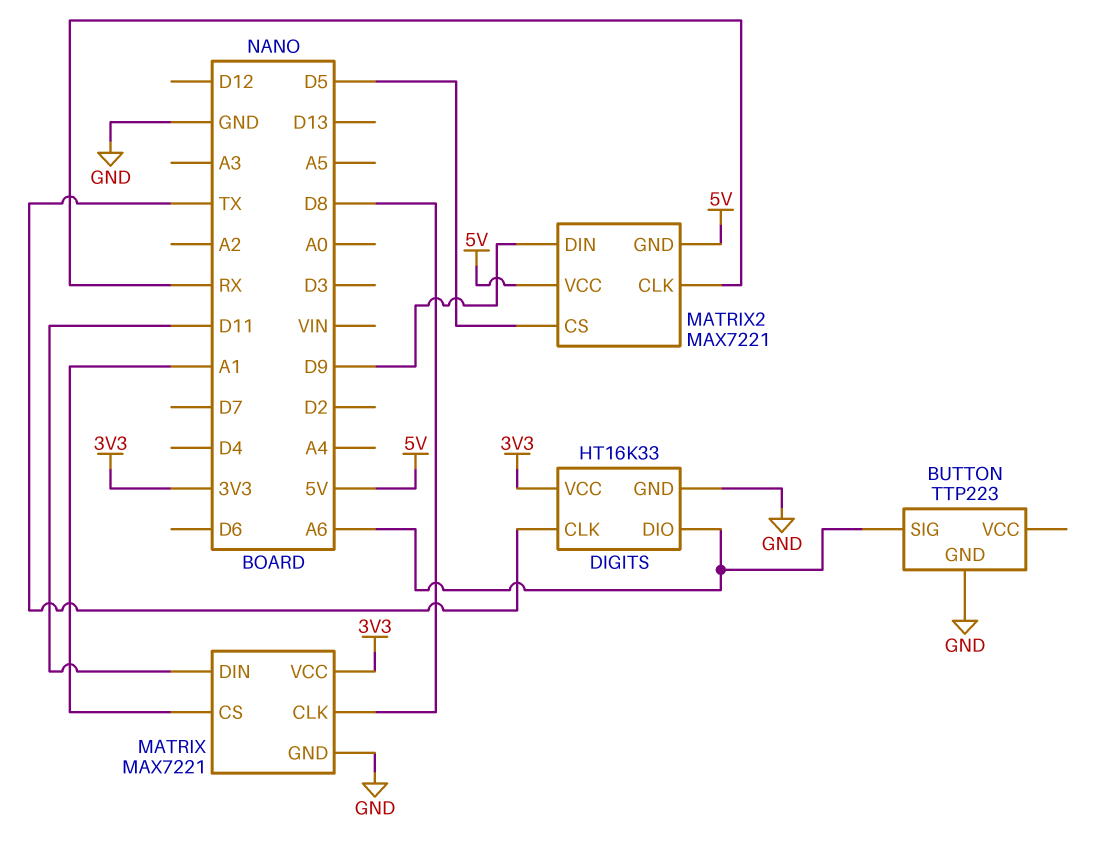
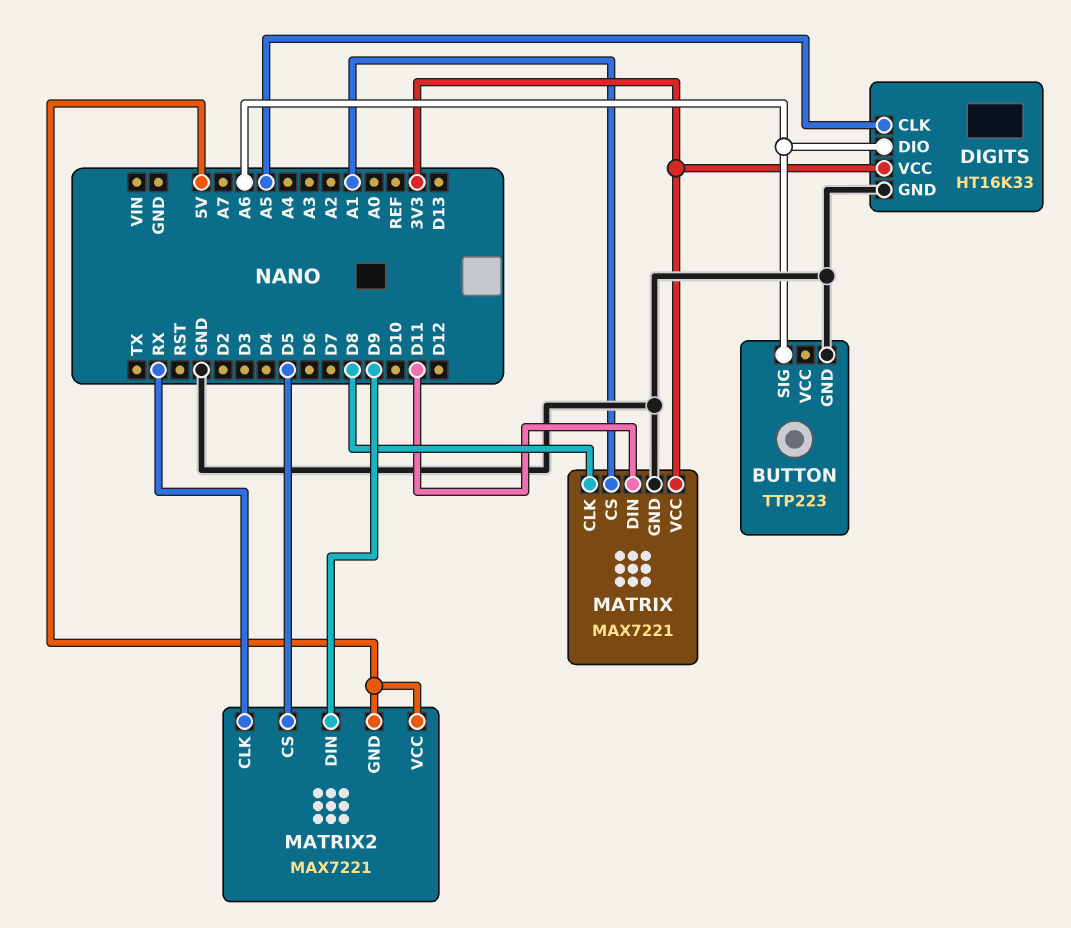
DIGITS pin CLK: TX -> A5

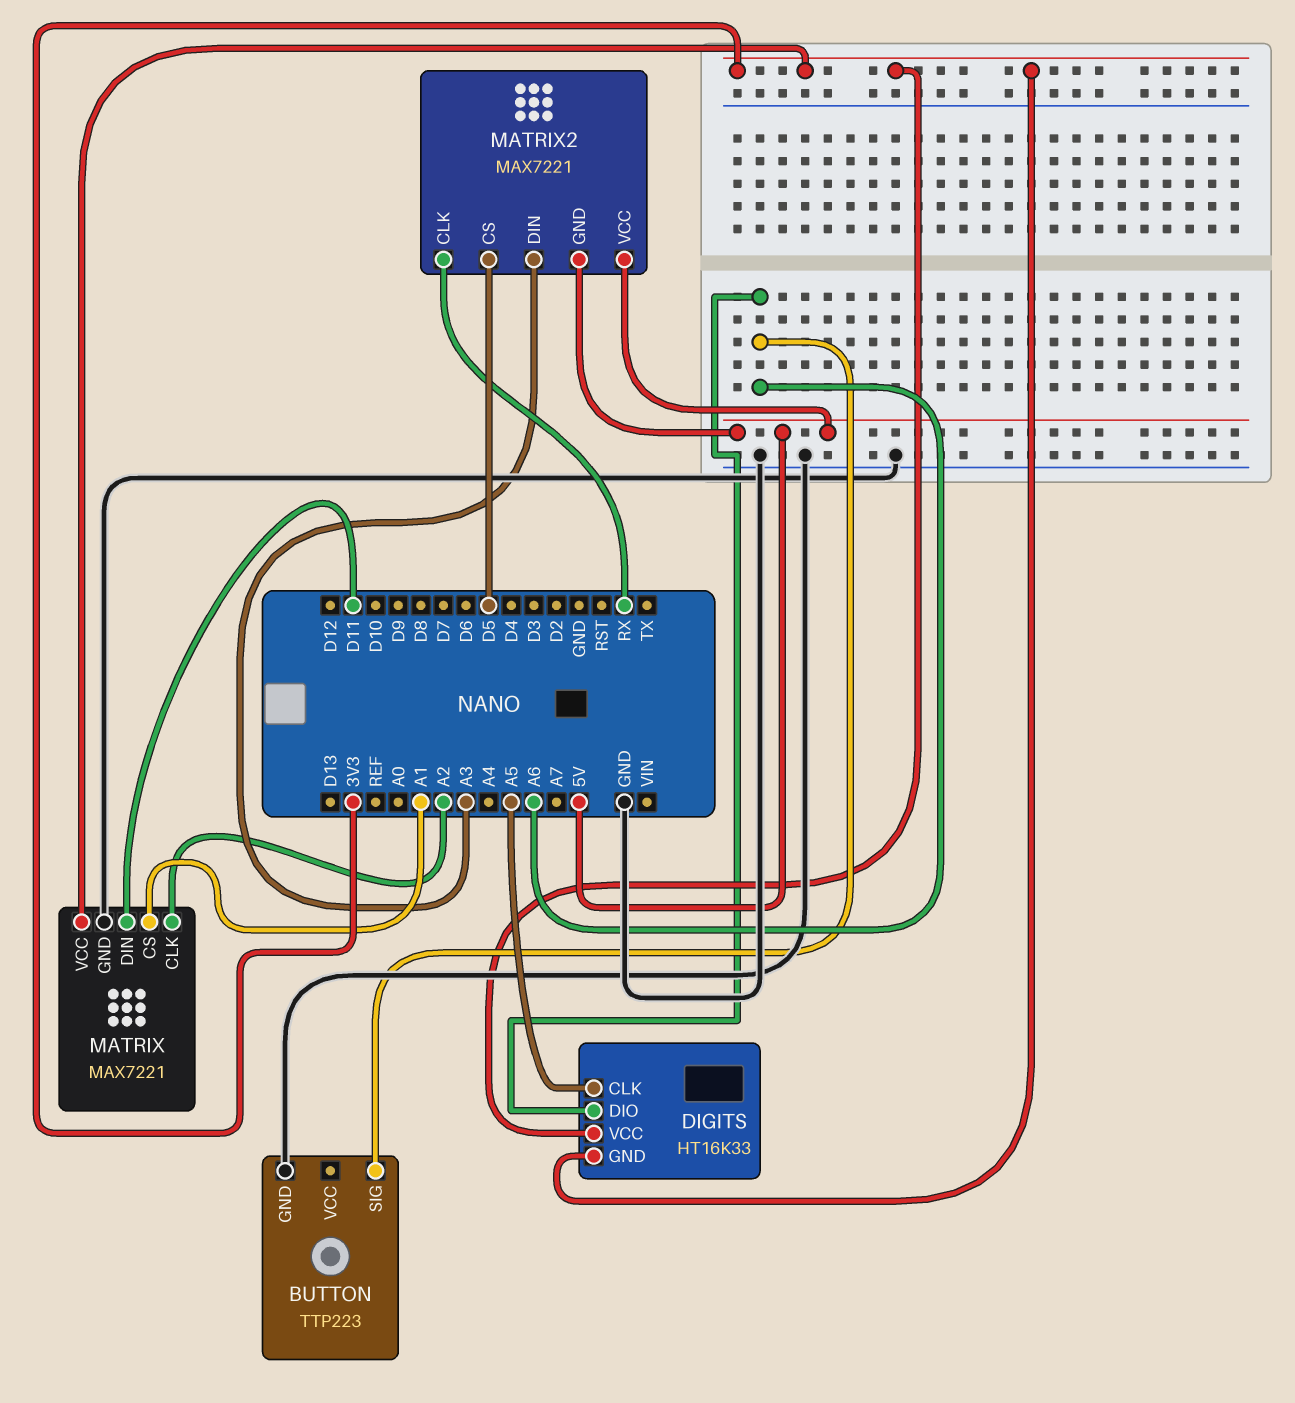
DIGITS pin GND: GND -> 3V3
MATRIX pin CLK: D8 -> A2
MATRIX2 pin DIN: D9 -> A3

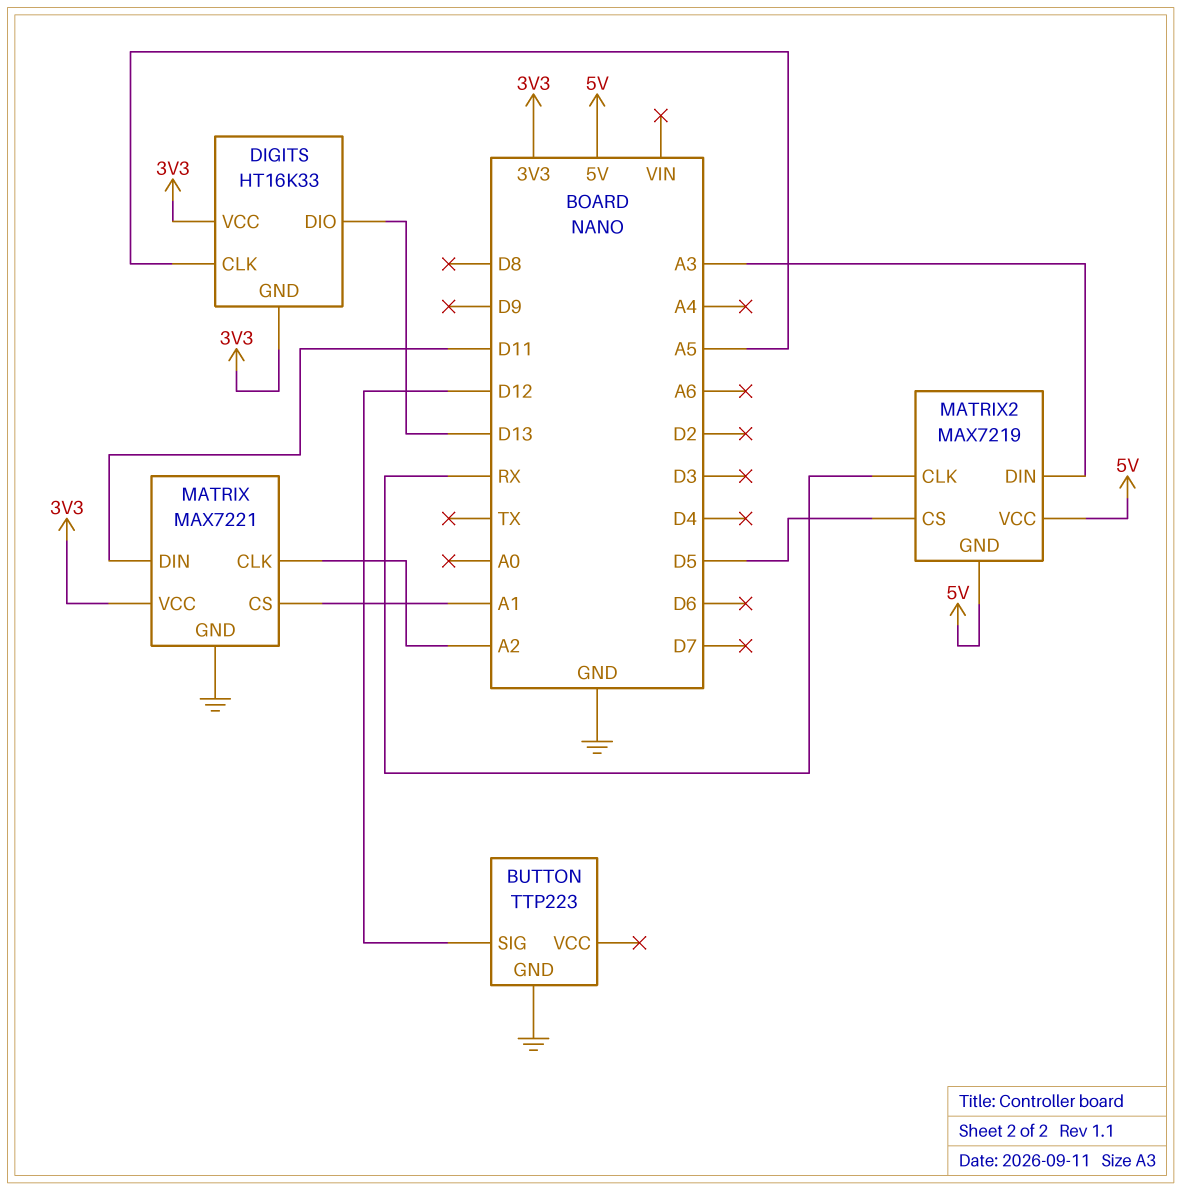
BUTTON pin SIG: A6 -> D12
DIGITS pin DIO: A6 -> D13
MATRIX2: MAX7221 -> MAX7219

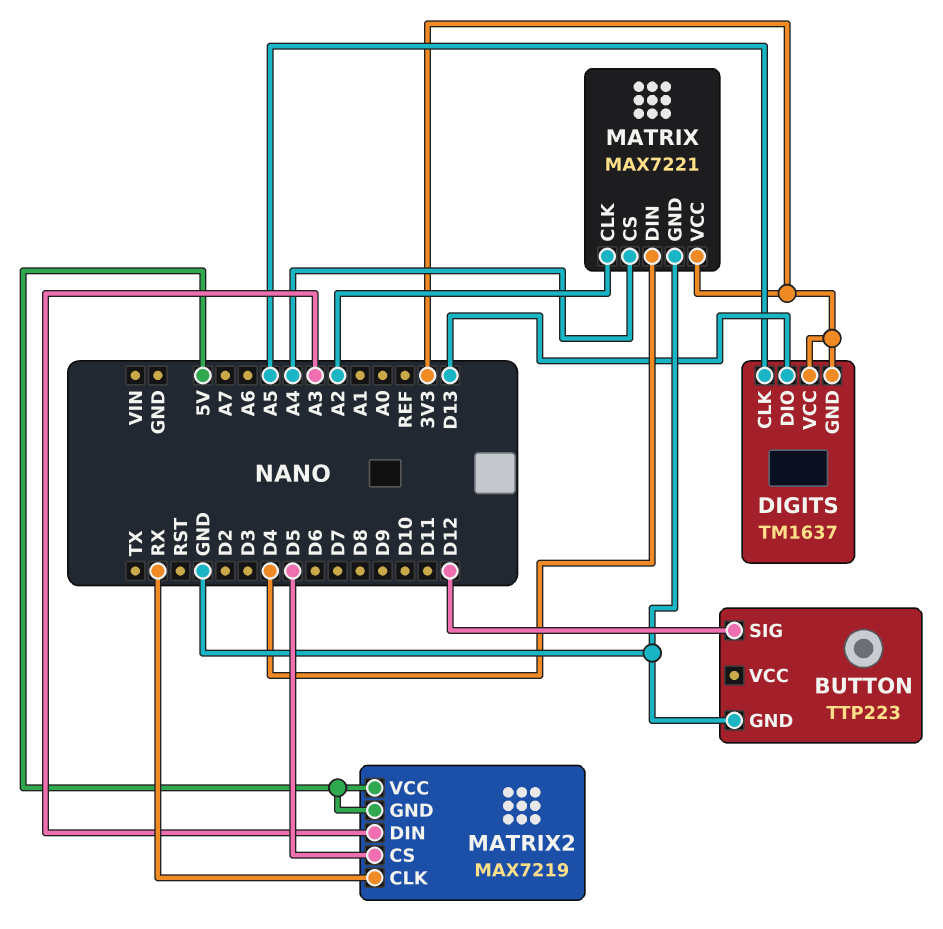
DIGITS: HT16K33 -> TM1637
MATRIX pin CS: A1 -> A4
MATRIX pin DIN: D11 -> D4

